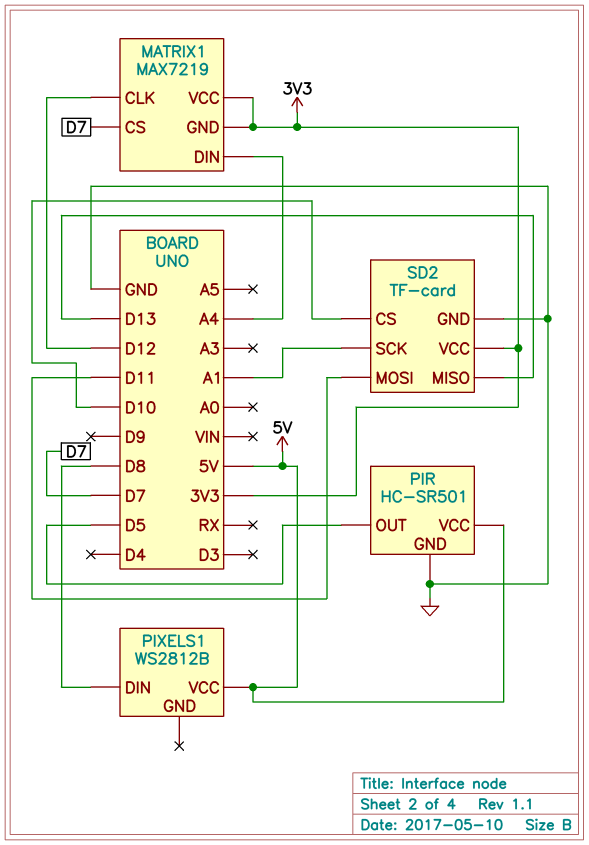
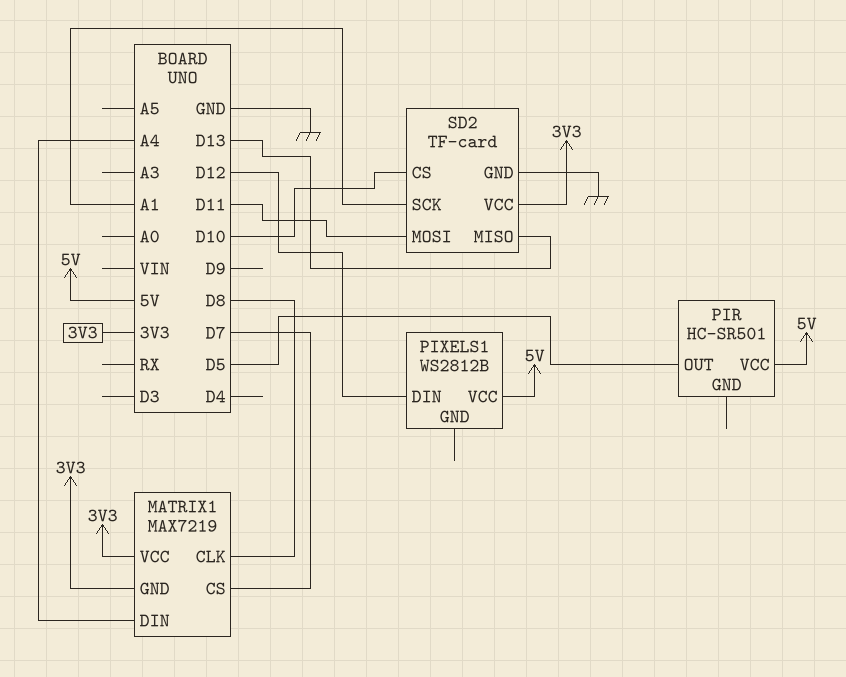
MATRIX1 pin CLK: D12 -> D8
PIR pin GND: GND -> none
PIXELS1 pin DIN: D8 -> D12

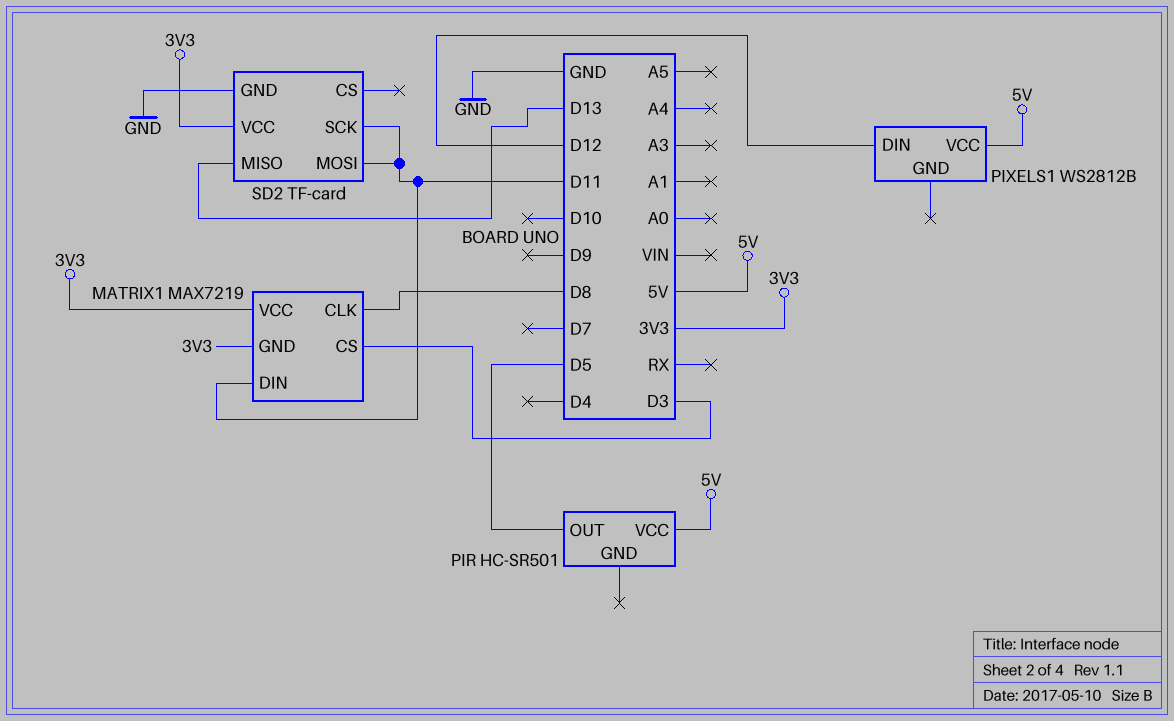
MATRIX1 pin CS: D7 -> D3
MATRIX1 pin DIN: A4 -> D11
SD2 pin CS: D10 -> none
SD2 pin SCK: A1 -> D11

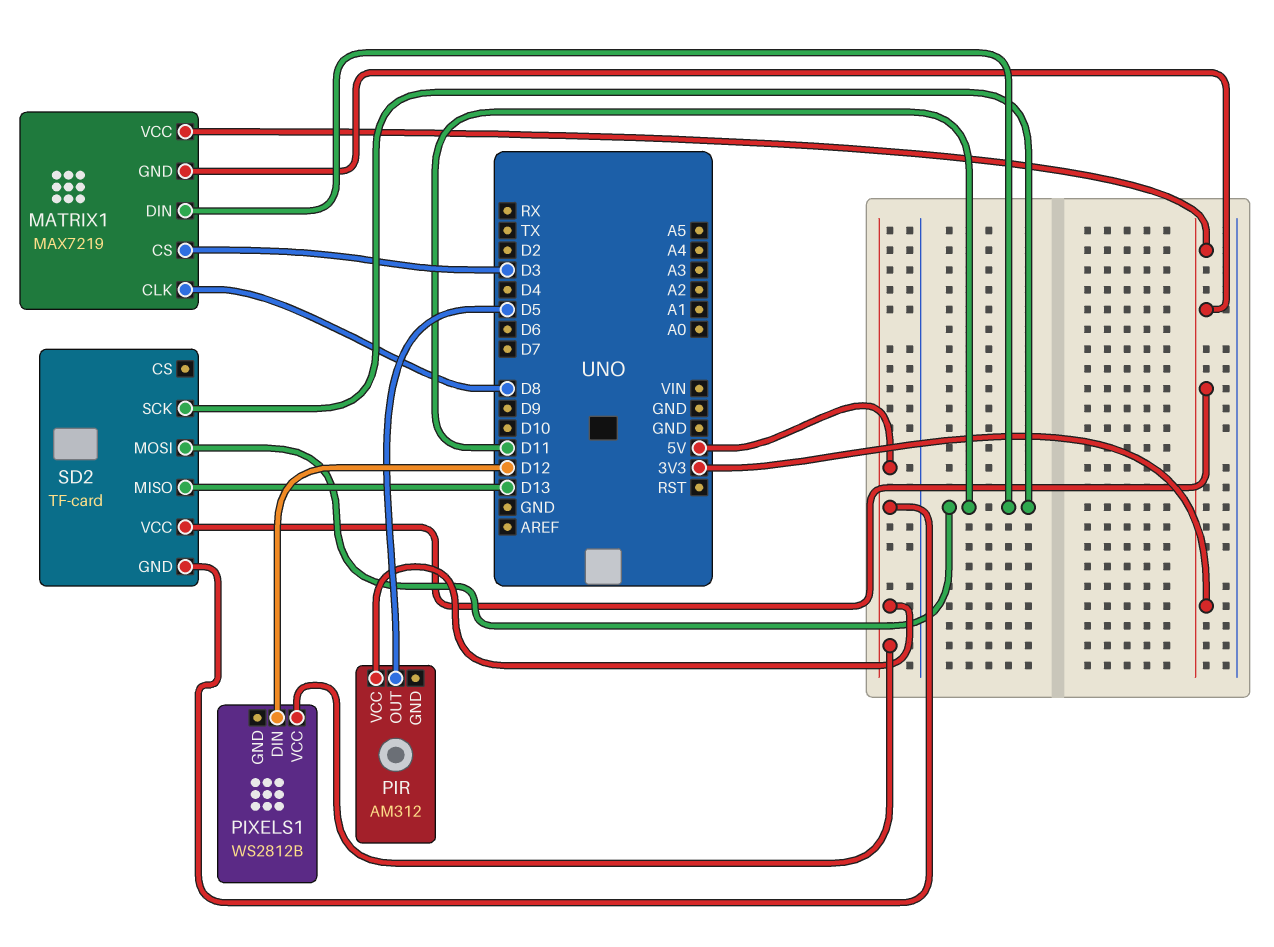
PIR: HC-SR501 -> AM312
SD2 pin GND: GND -> 5V

